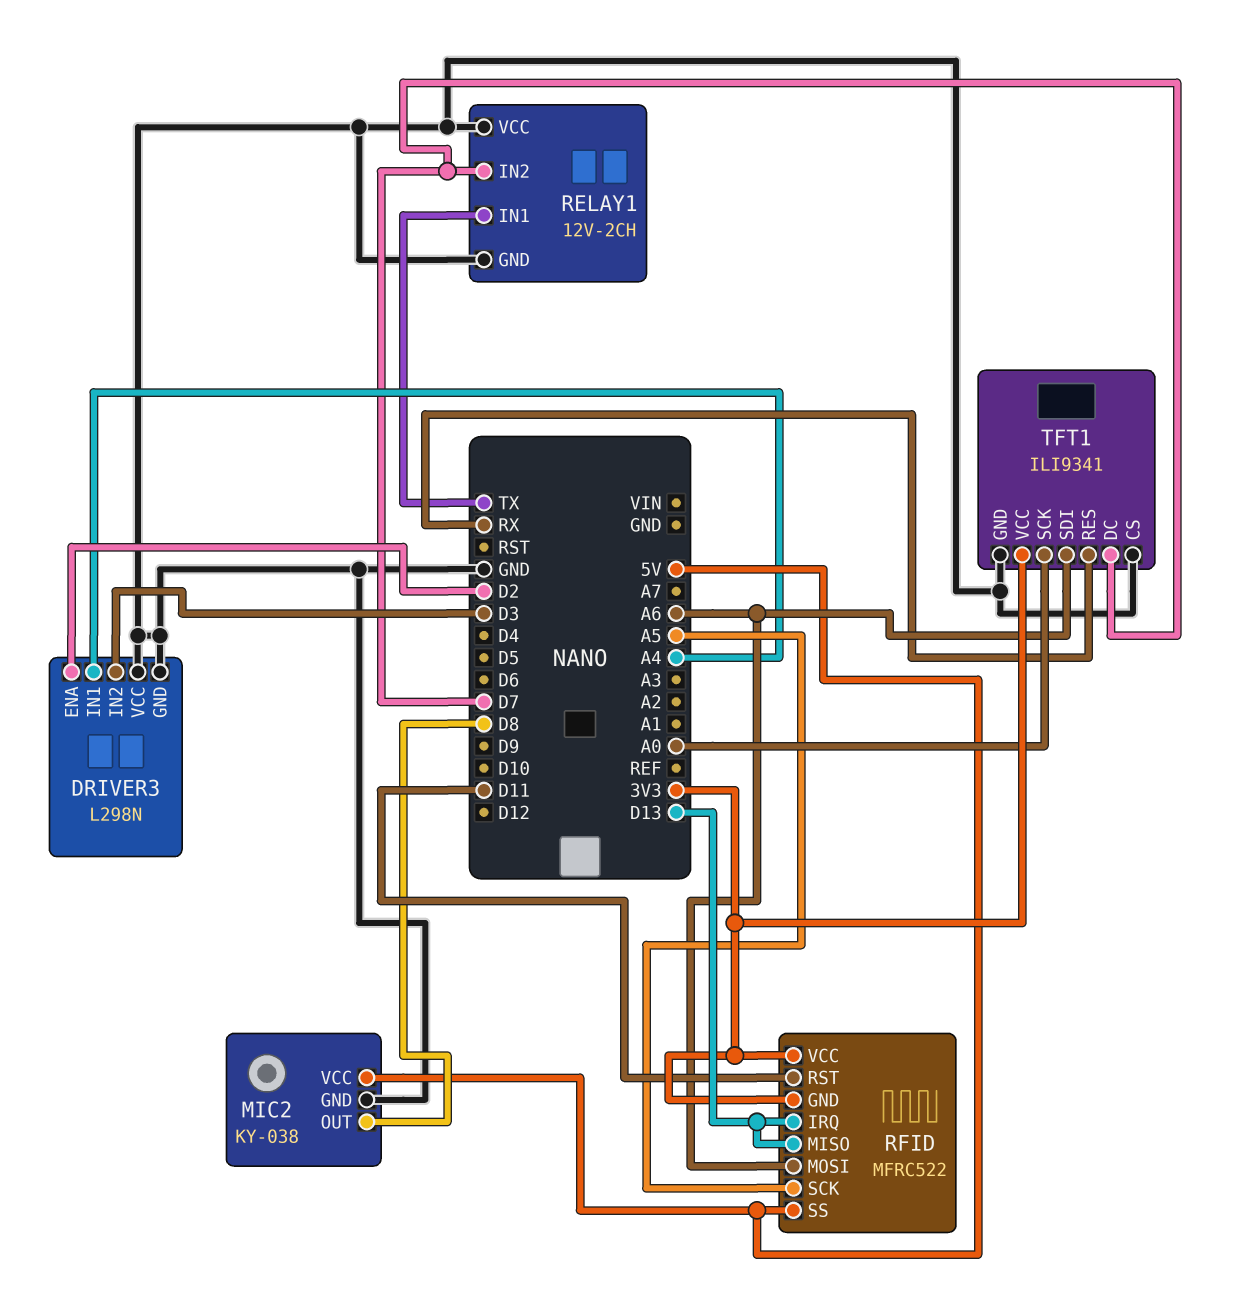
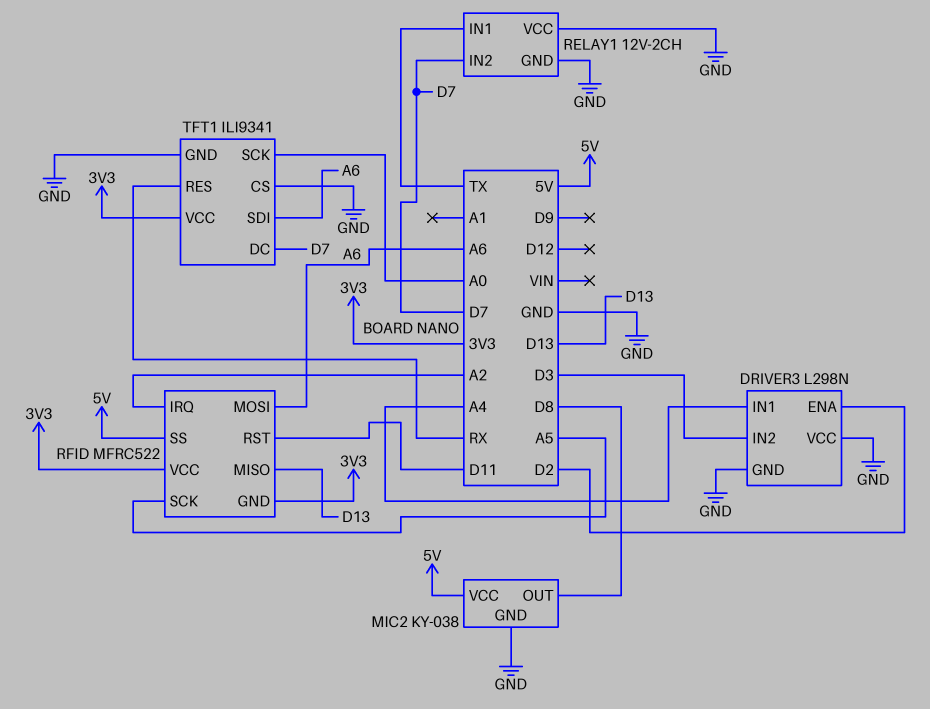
RFID pin IRQ: D13 -> A2

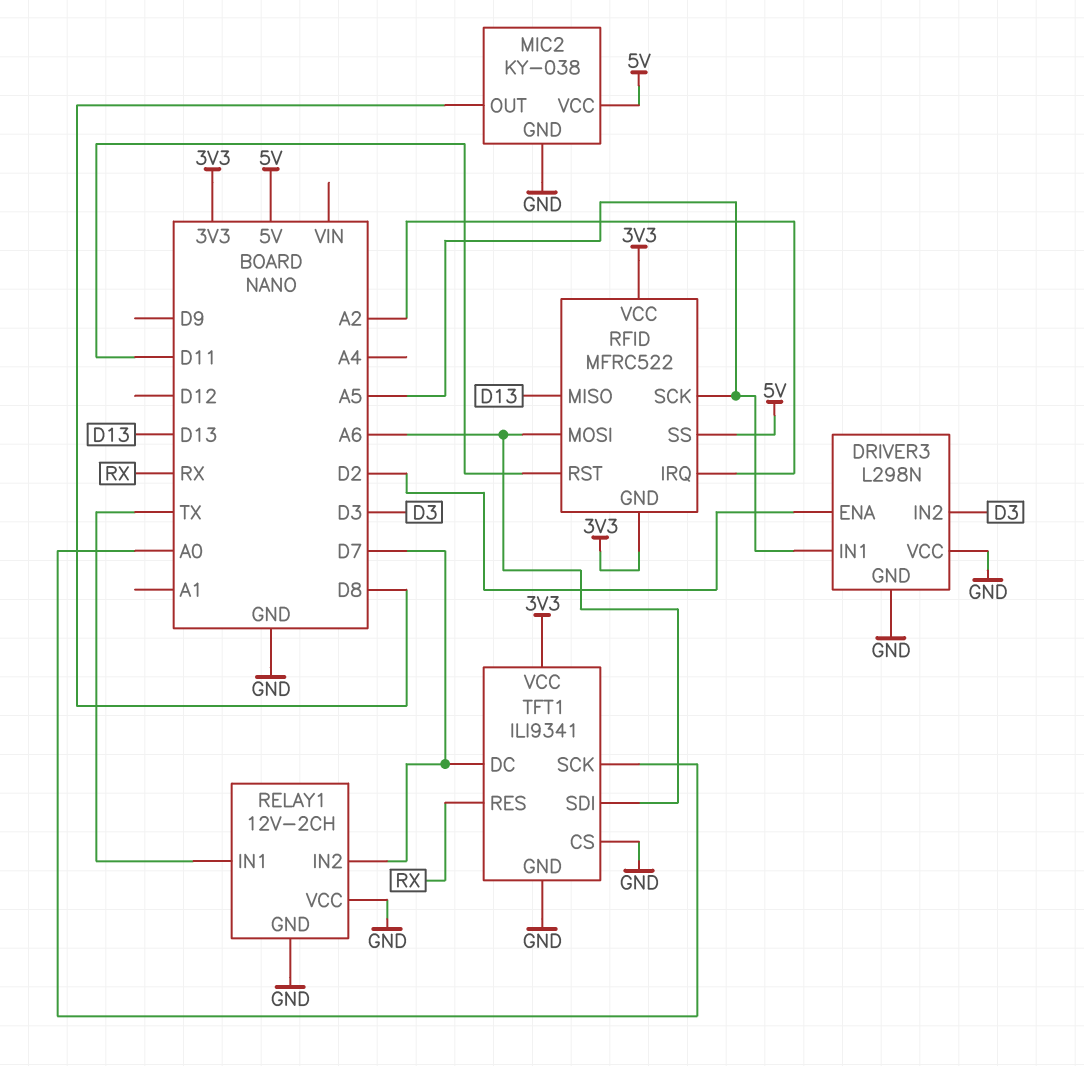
DRIVER3 pin IN1: A4 -> A5

